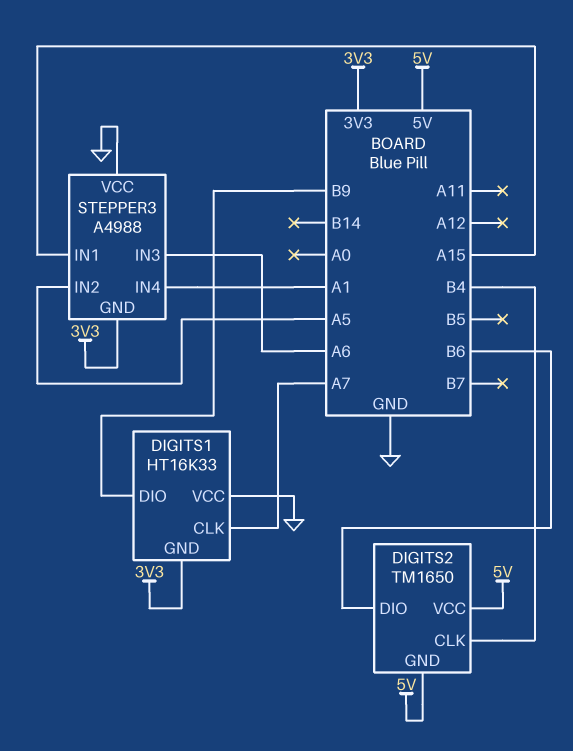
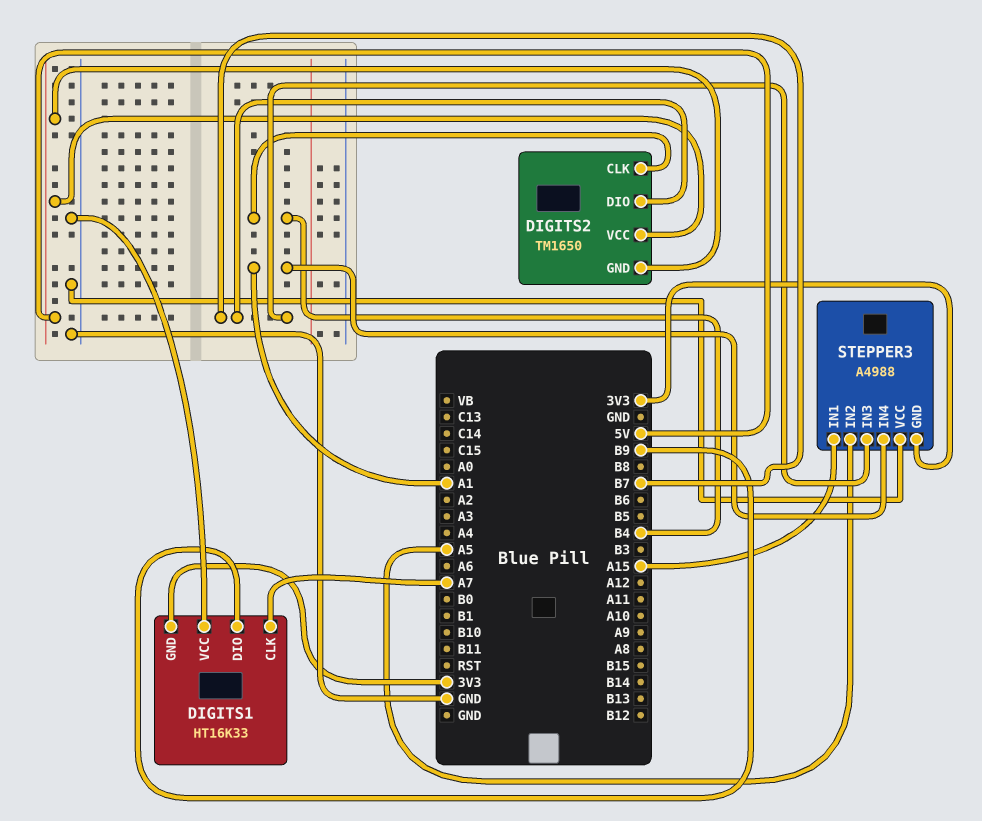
DIGITS2 pin DIO: B6 -> B7
STEPPER3 pin IN3: A6 -> B7

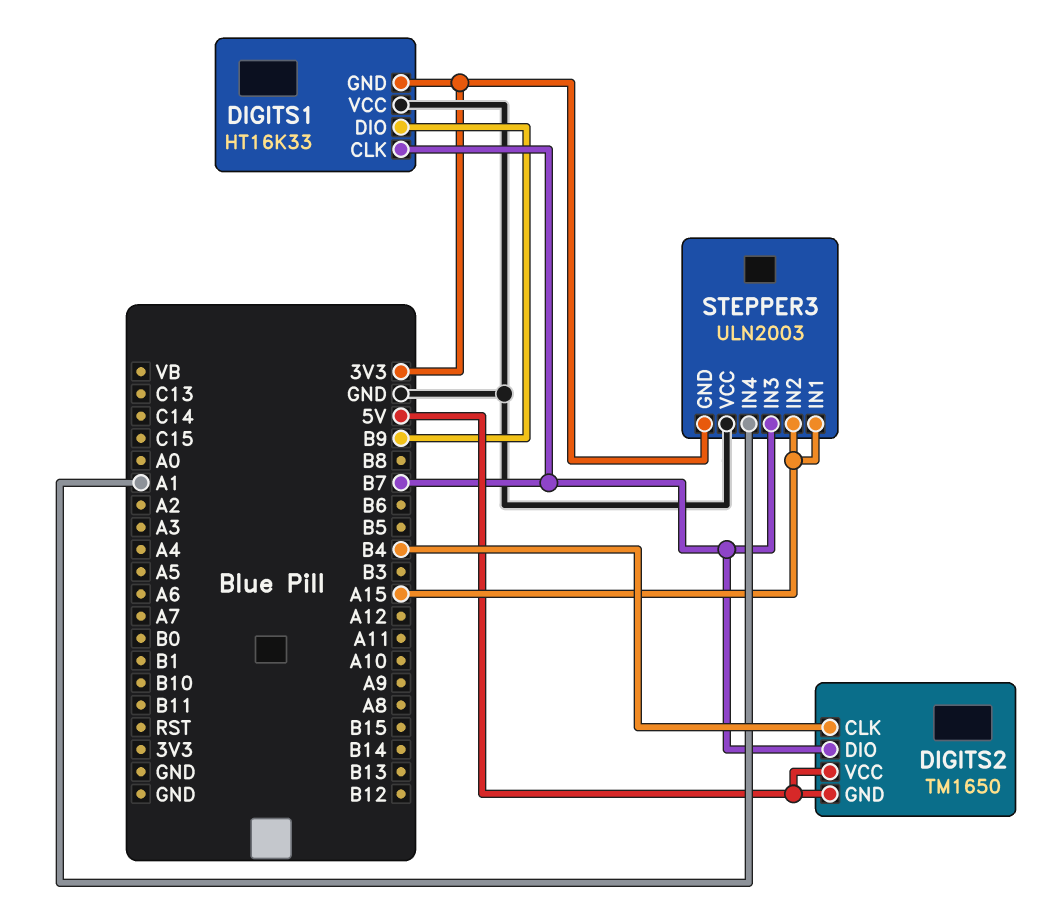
DIGITS1 pin CLK: A7 -> B7
STEPPER3: A4988 -> ULN2003
STEPPER3 pin IN2: A5 -> A15

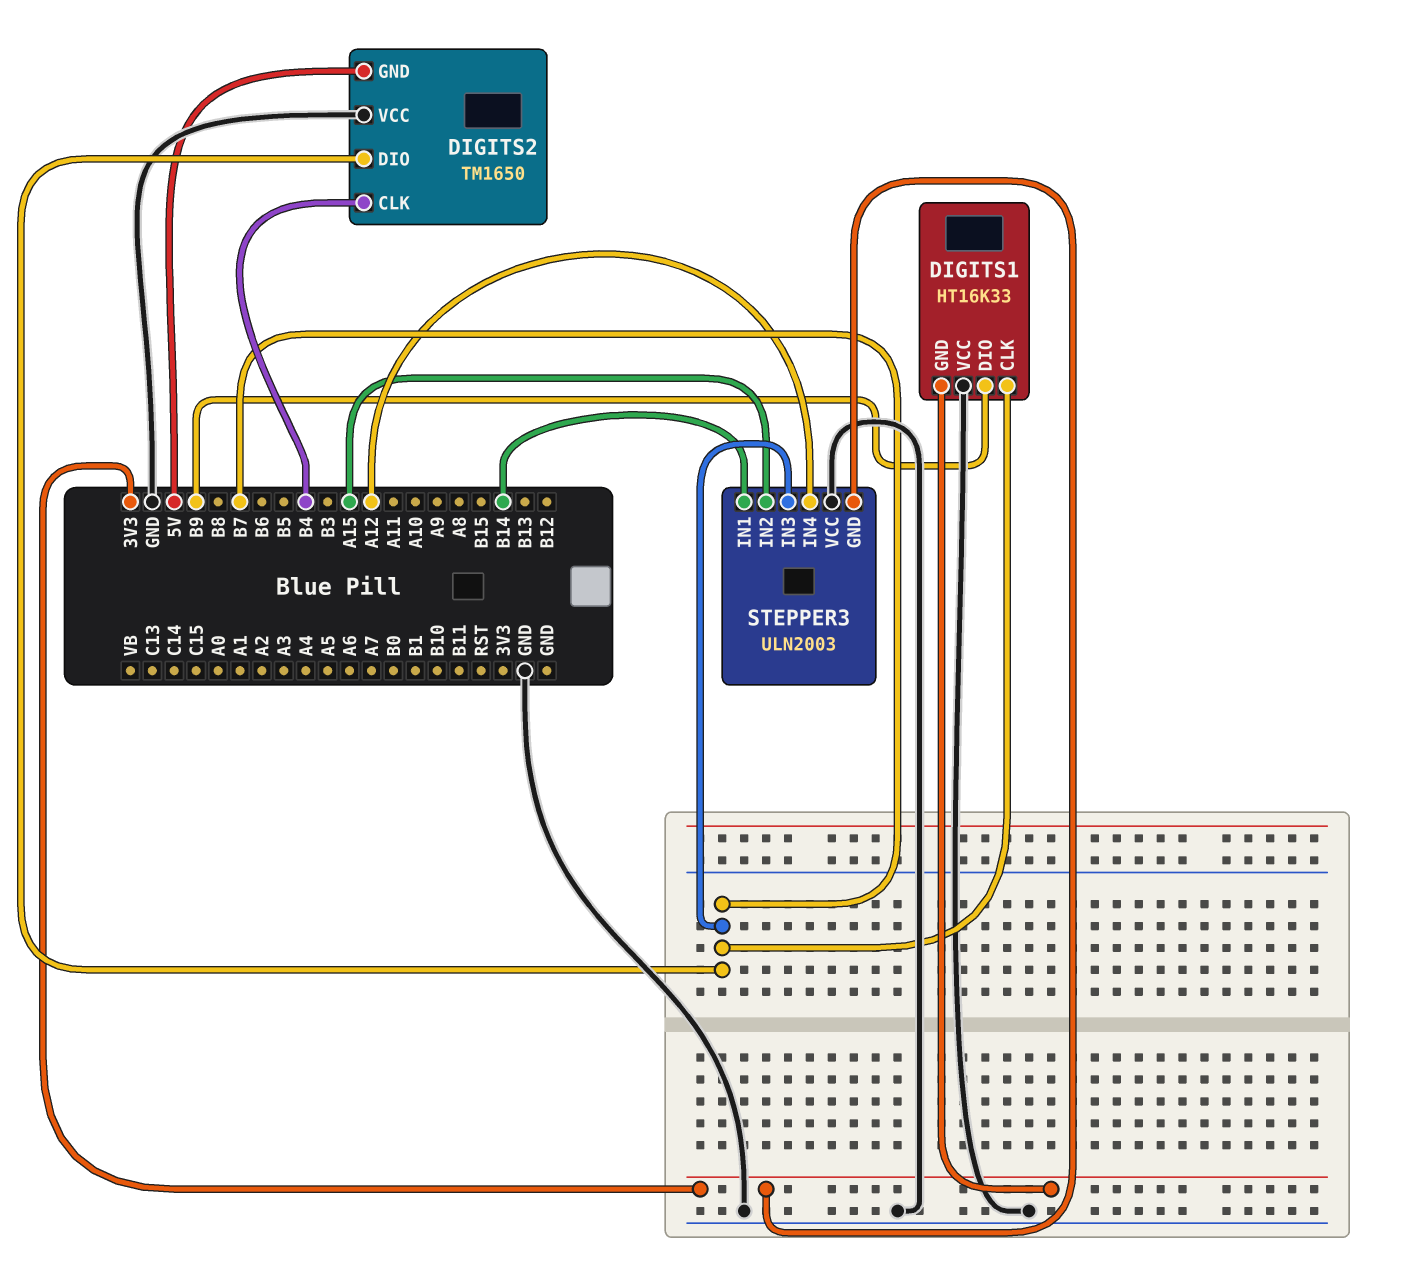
DIGITS2 pin VCC: 5V -> GND
STEPPER3 pin IN1: A15 -> B14
STEPPER3 pin IN4: A1 -> A12

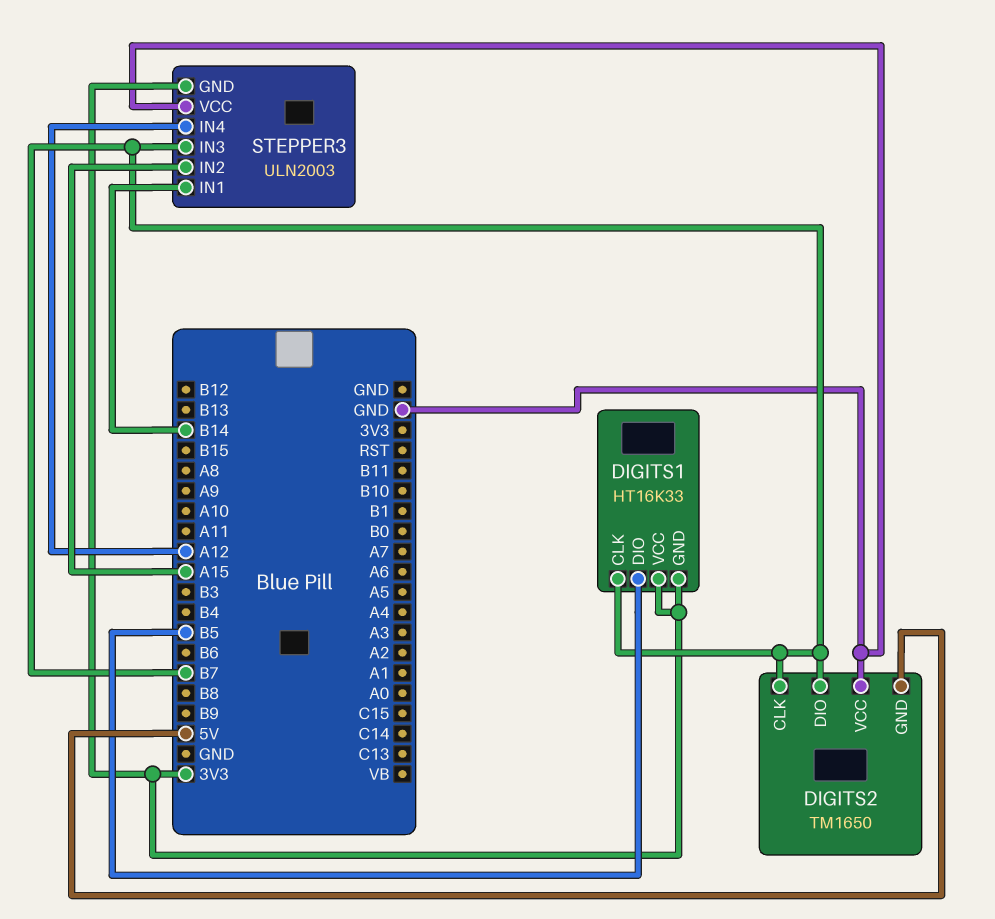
DIGITS1 pin DIO: B9 -> B5
DIGITS1 pin VCC: GND -> 3V3
DIGITS2 pin CLK: B4 -> B7

